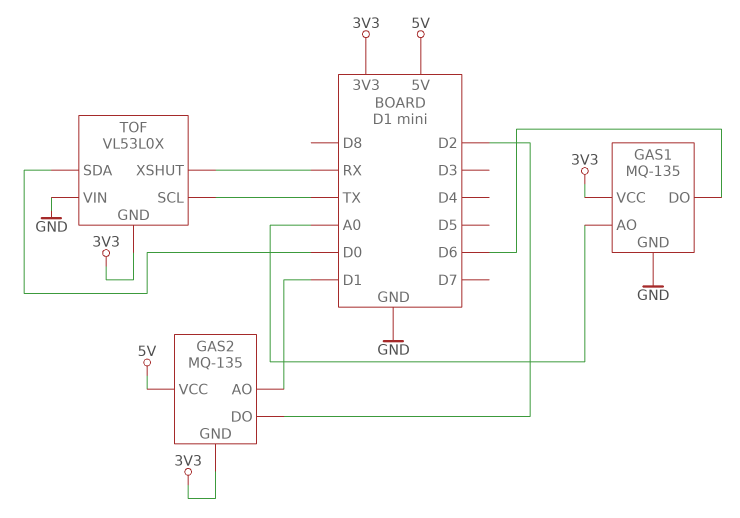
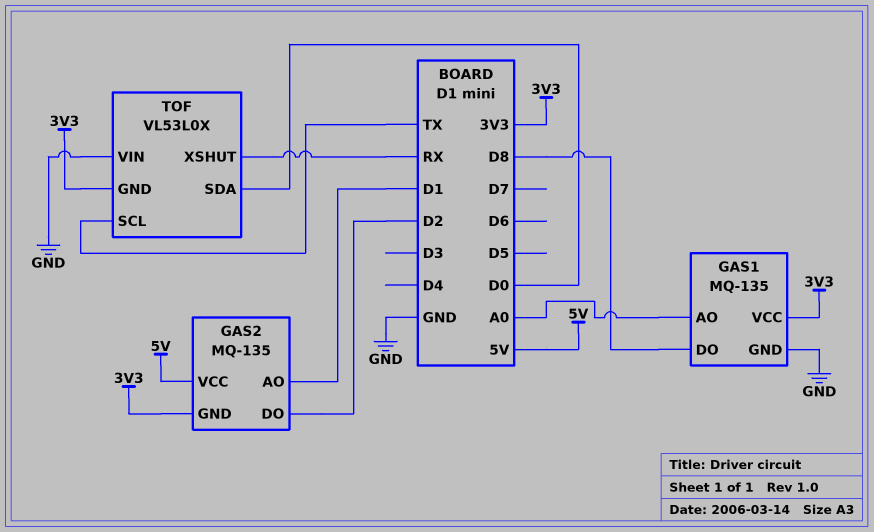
GAS1 pin DO: D6 -> D8

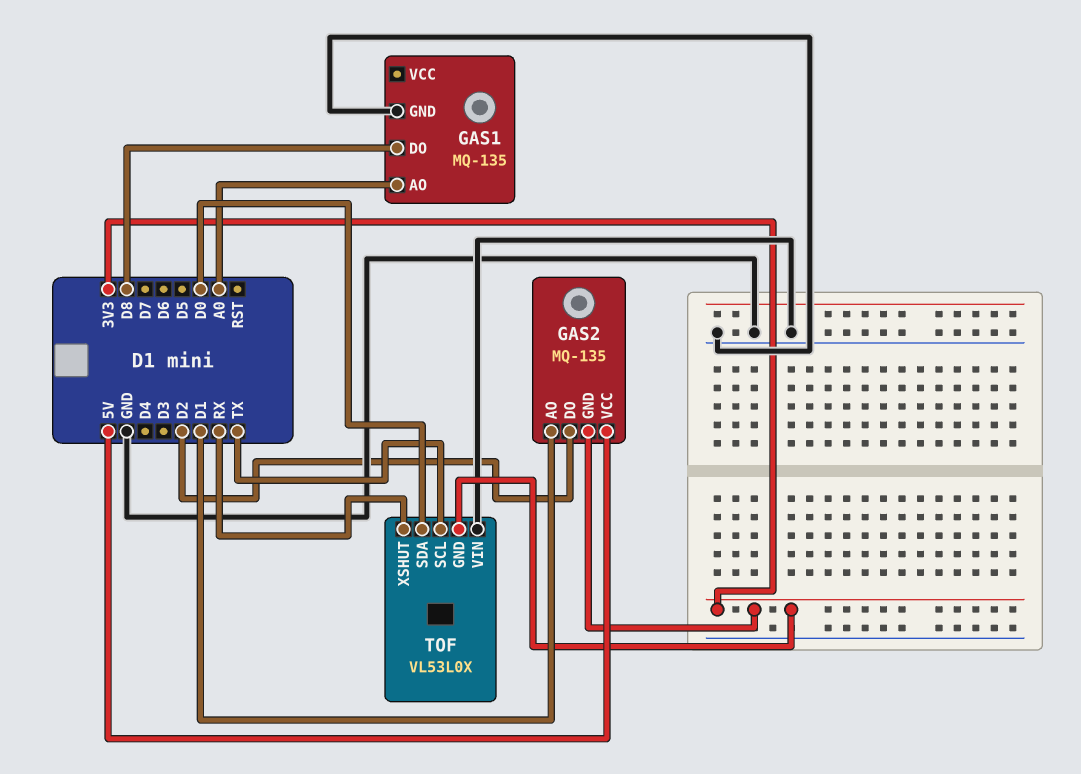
GAS1 pin VCC: 3V3 -> none

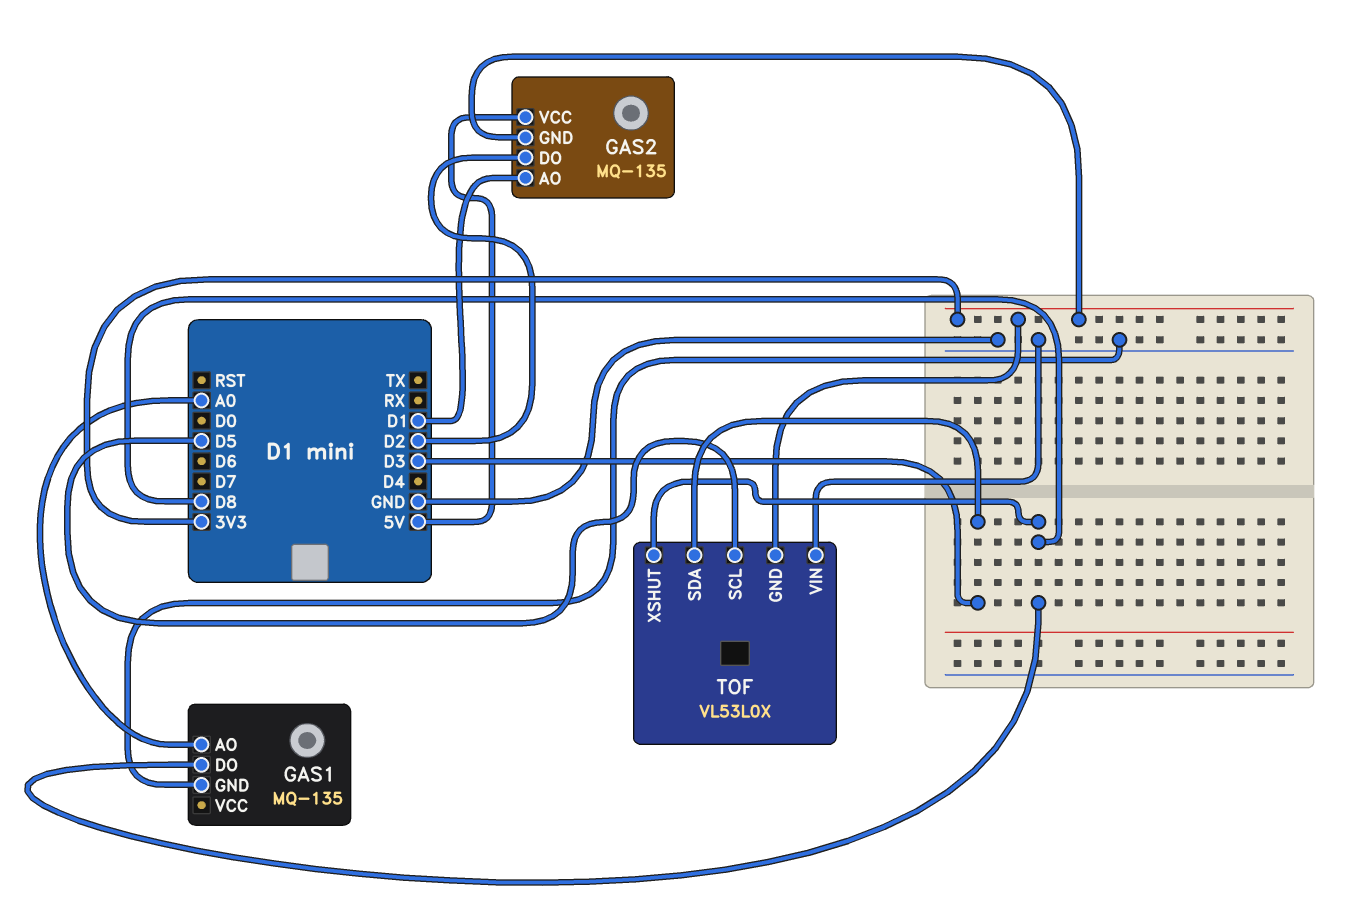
TOF pin SCL: TX -> D5
TOF pin SDA: D0 -> D3
TOF pin XSHUT: RX -> D8

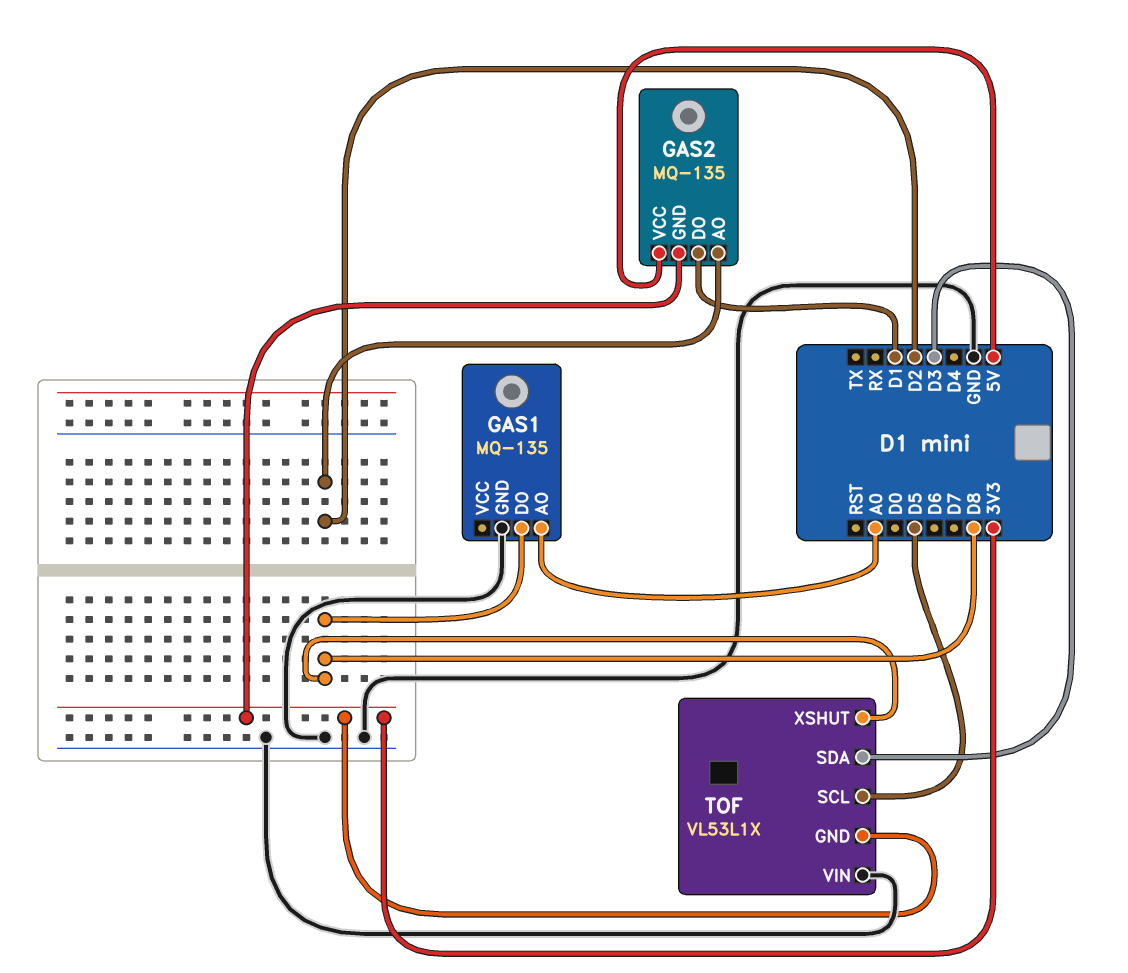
GAS2 pin AO: D1 -> D2
GAS2 pin DO: D2 -> D1
TOF: VL53L0X -> VL53L1X

